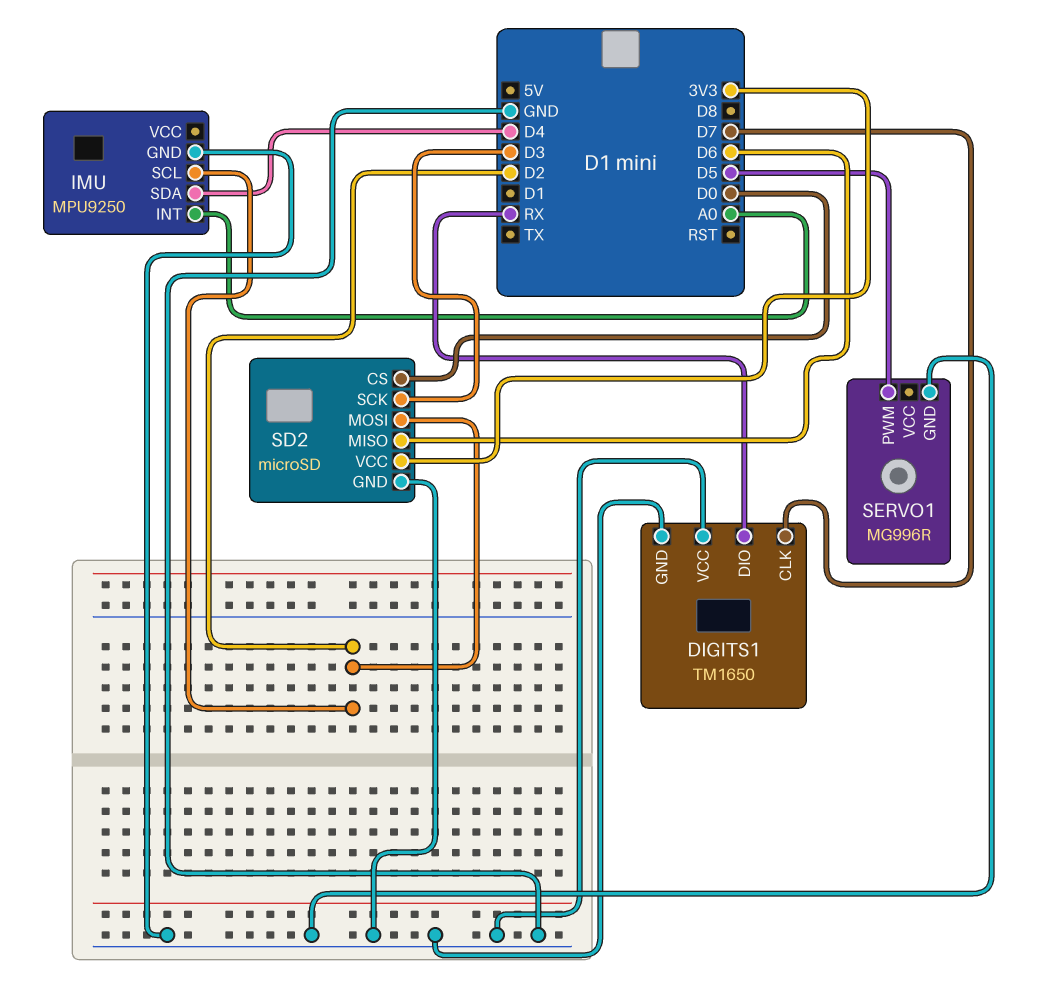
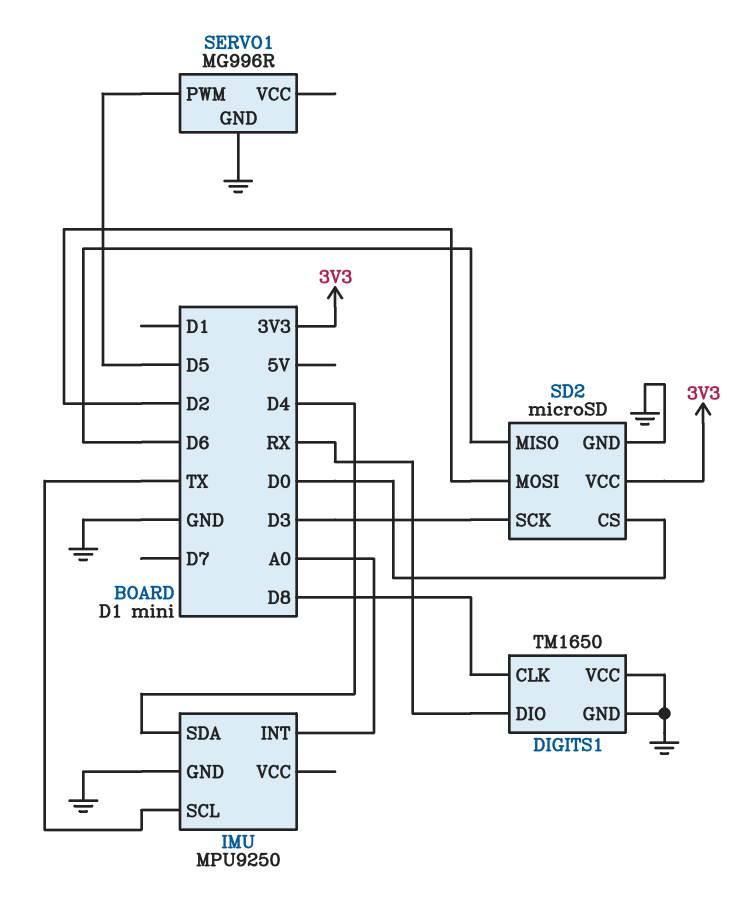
DIGITS1 pin CLK: D7 -> D8
IMU pin SCL: D2 -> TX

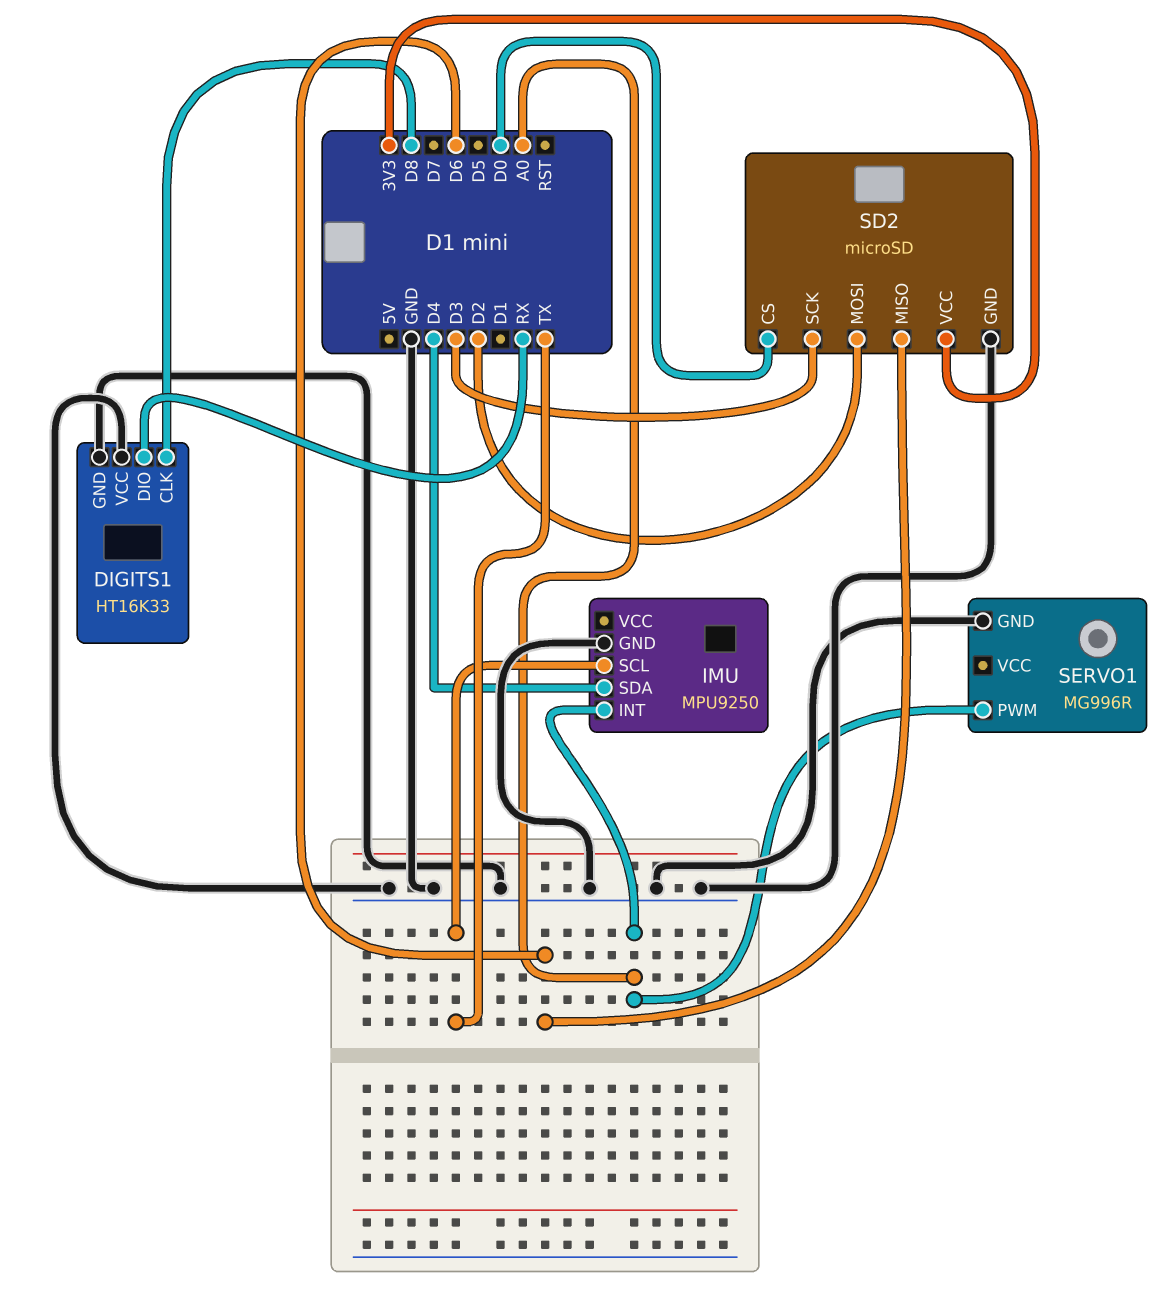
DIGITS1: TM1650 -> HT16K33
SERVO1 pin PWM: D5 -> A0

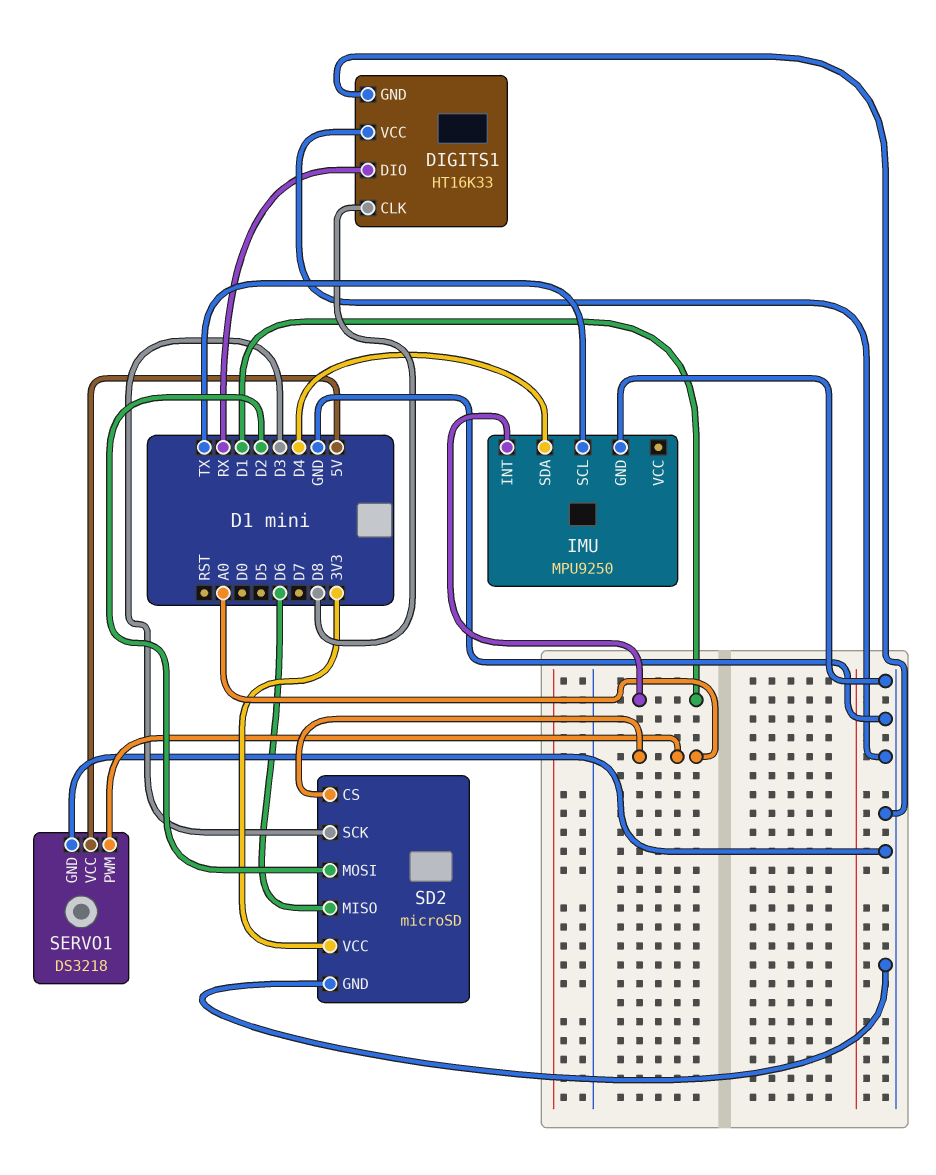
IMU pin INT: A0 -> D1
SD2 pin CS: D0 -> A0
SERVO1: MG996R -> DS3218
SERVO1 pin VCC: none -> 5V

